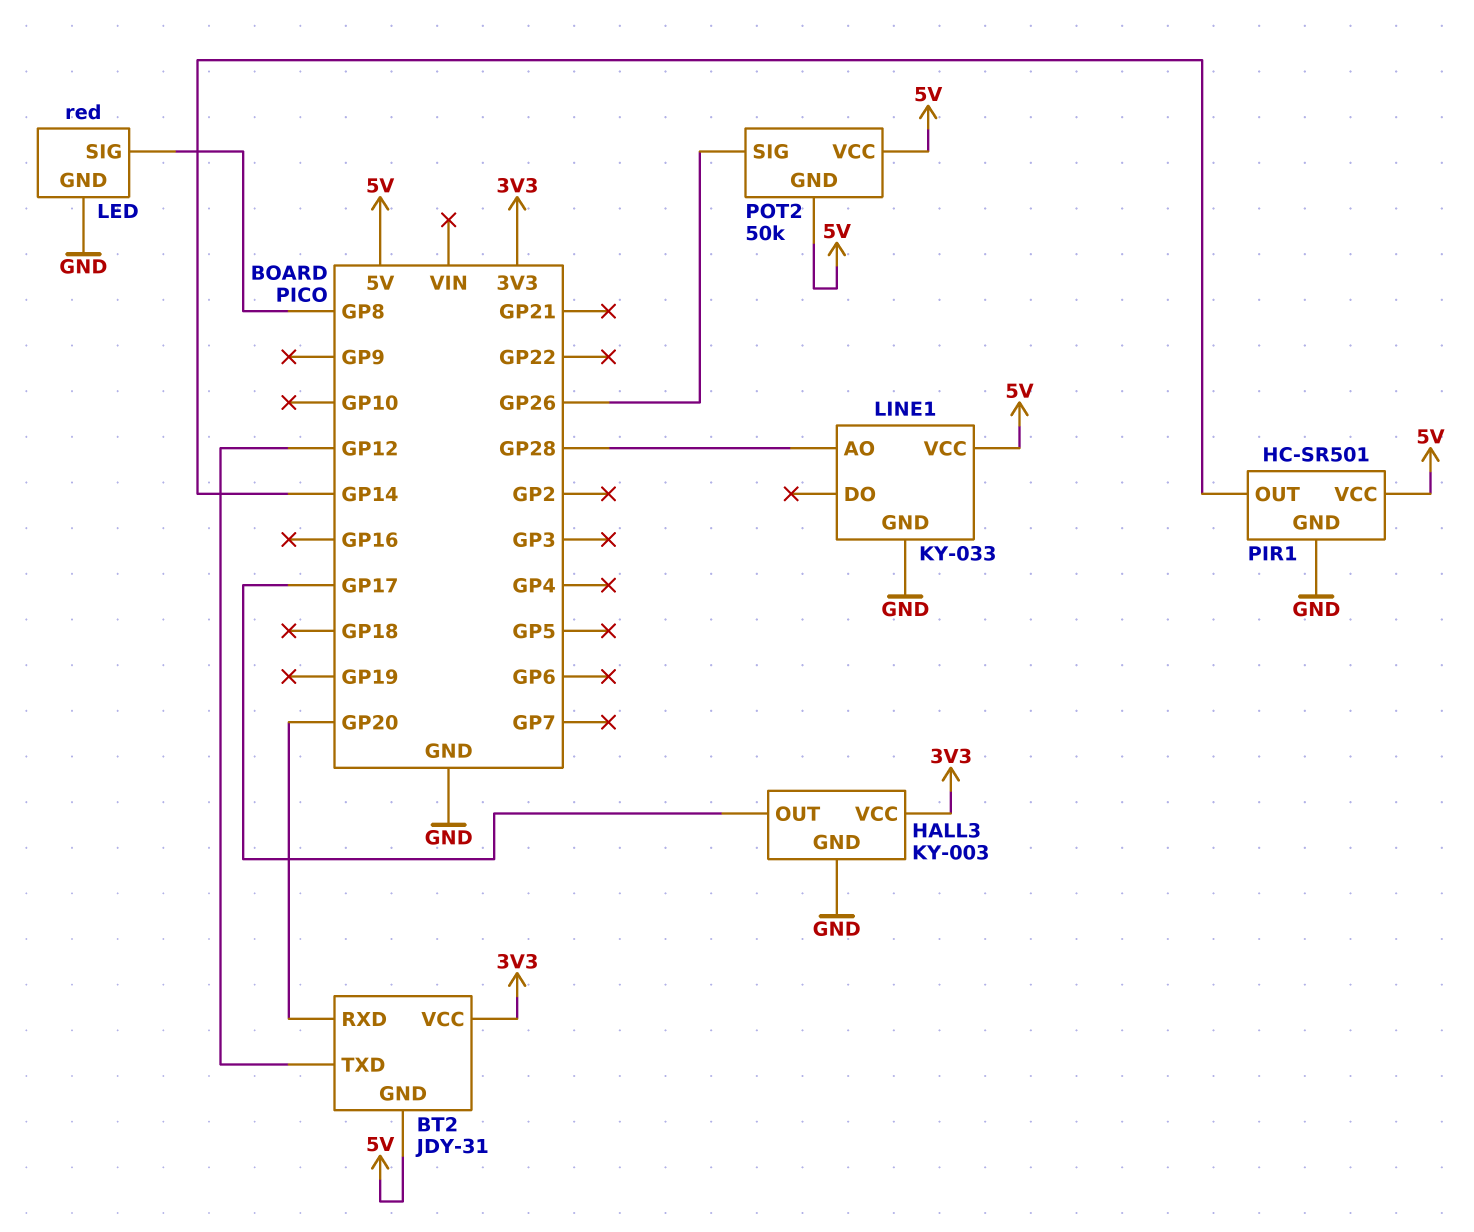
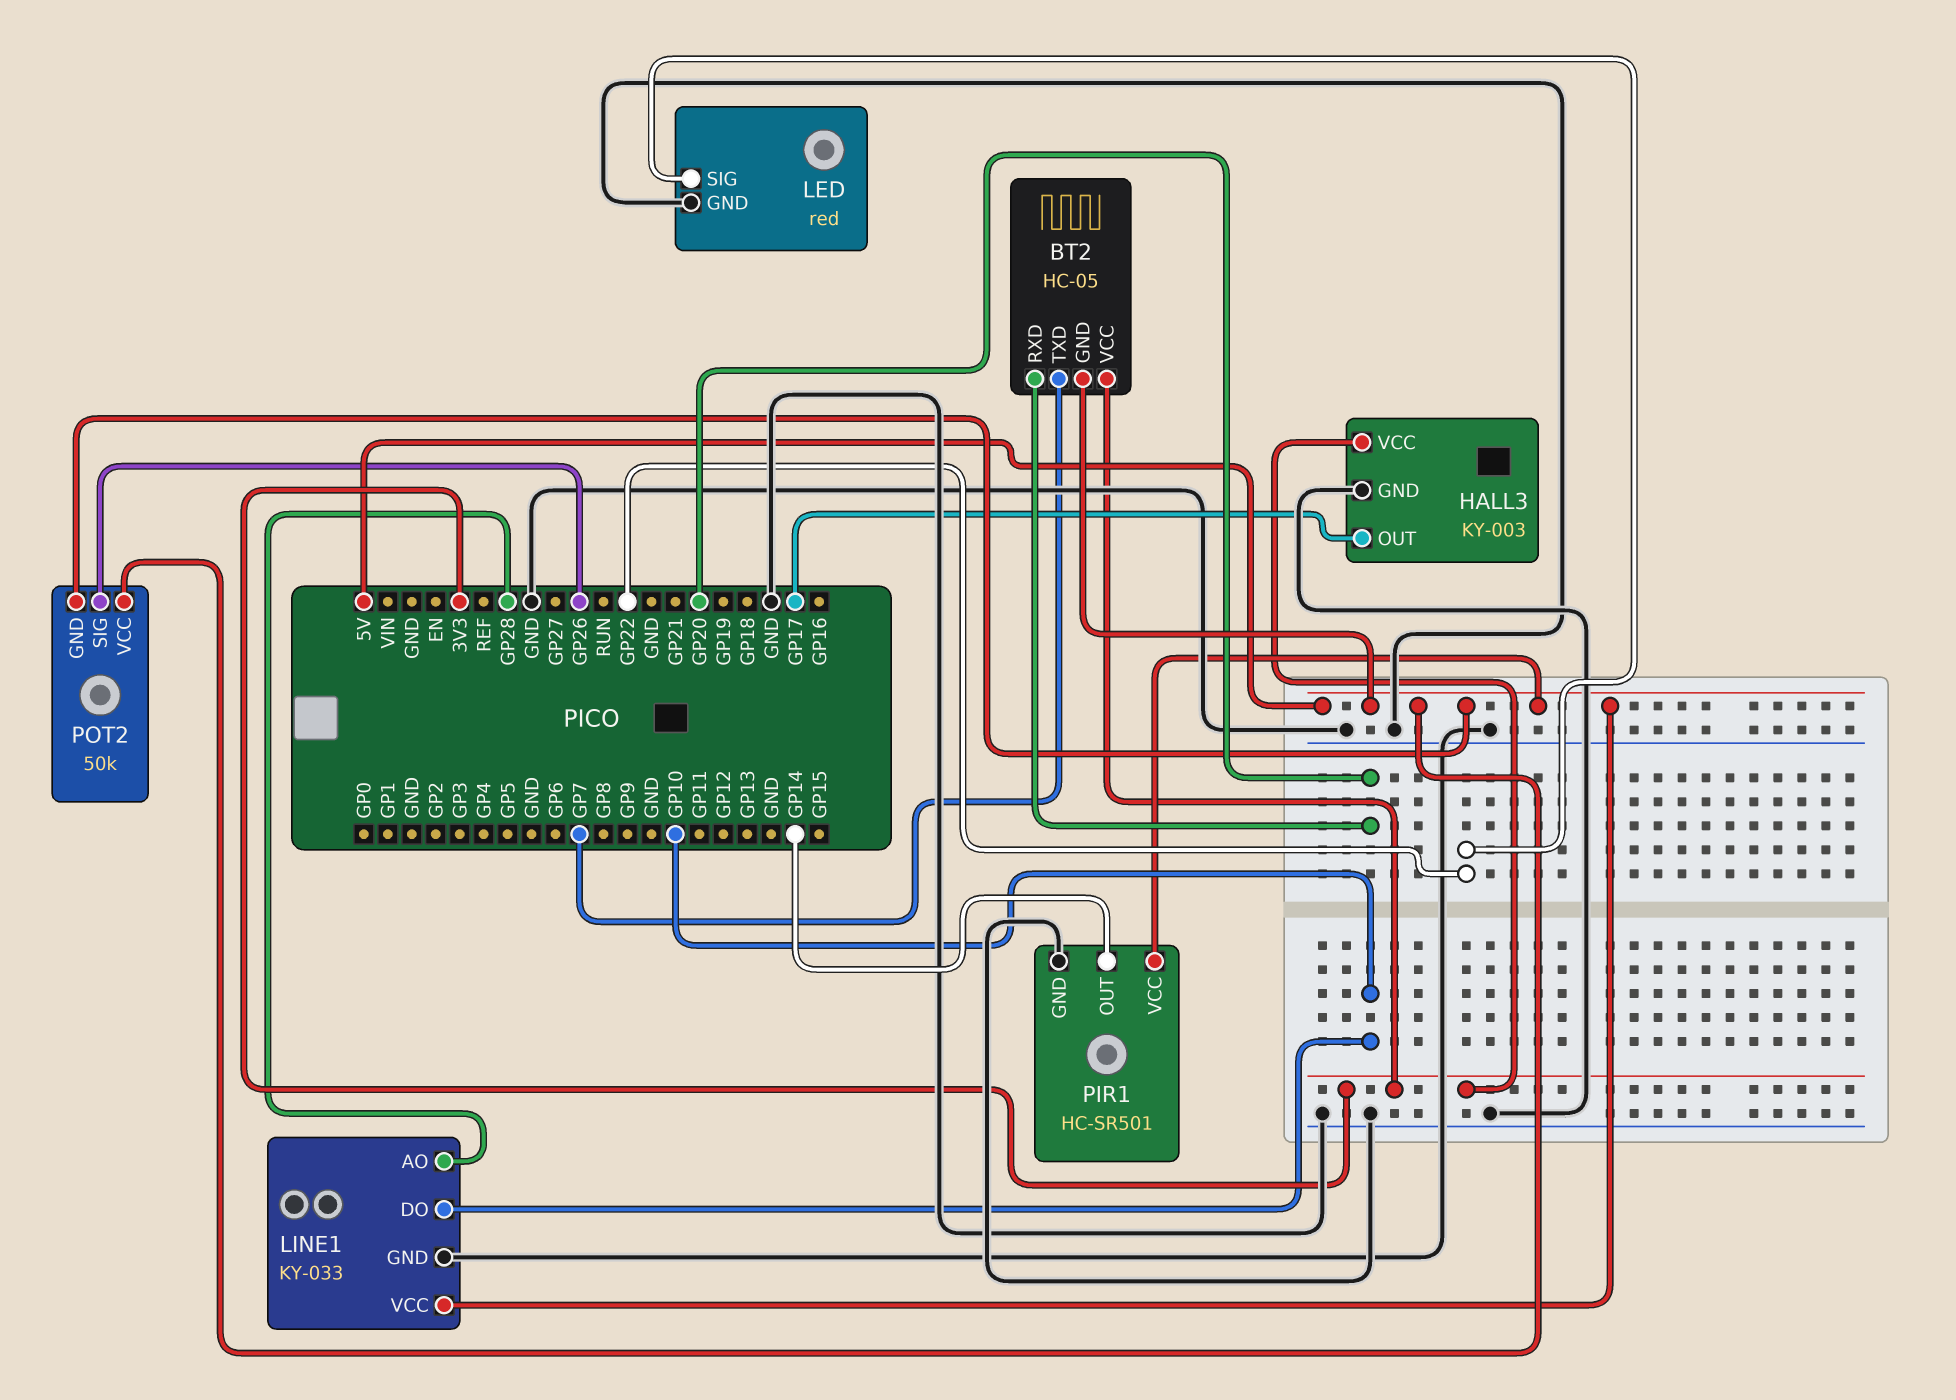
BT2: JDY-31 -> HC-05
BT2 pin TXD: GP12 -> GP7
LED pin SIG: GP8 -> GP22
LINE1 pin DO: none -> GP10

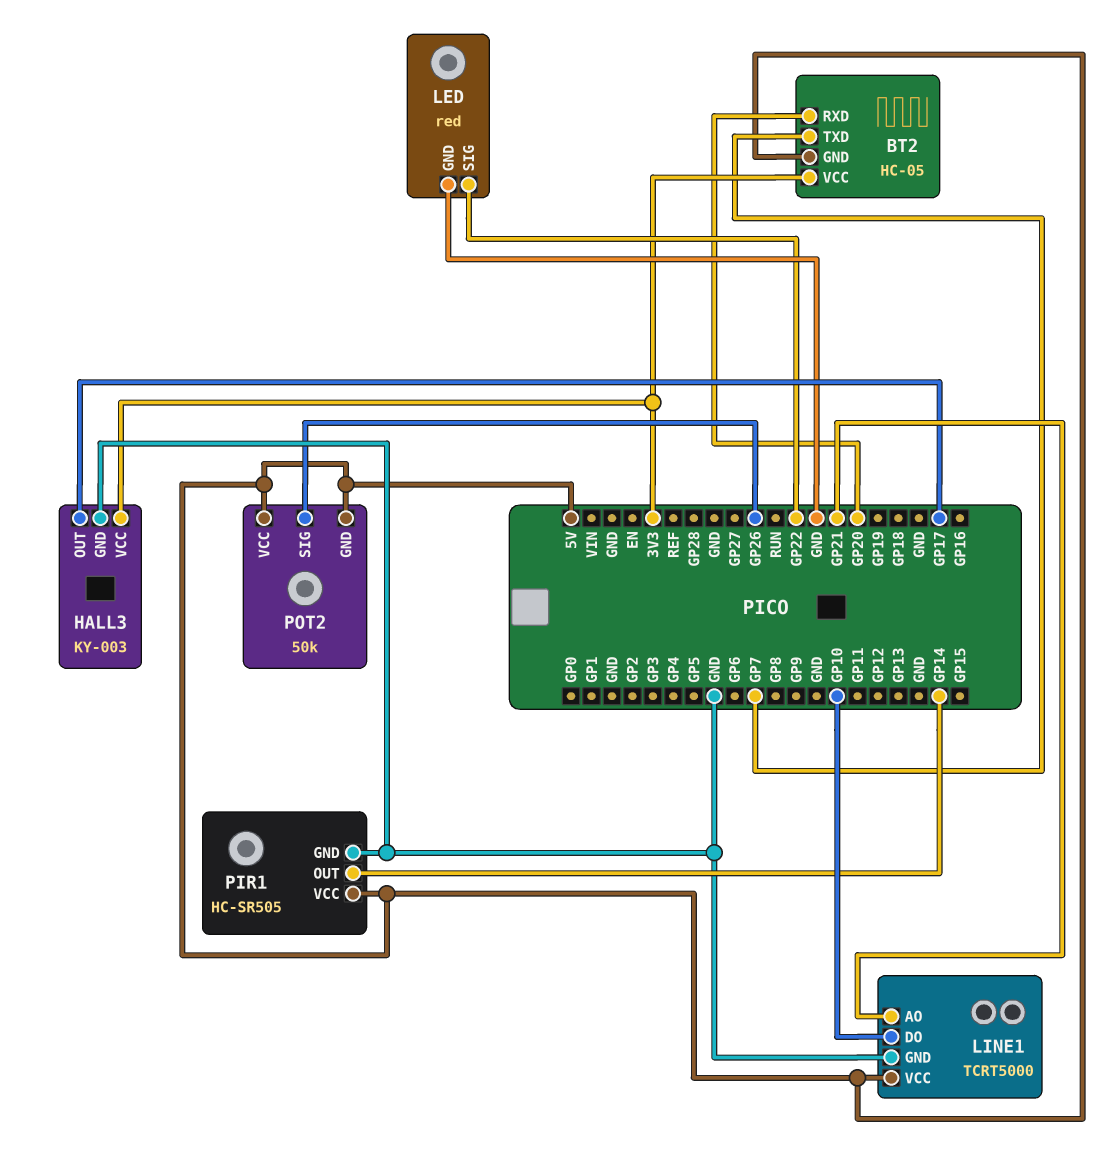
LINE1: KY-033 -> TCRT5000
LINE1 pin AO: GP28 -> GP21
PIR1: HC-SR501 -> HC-SR505

